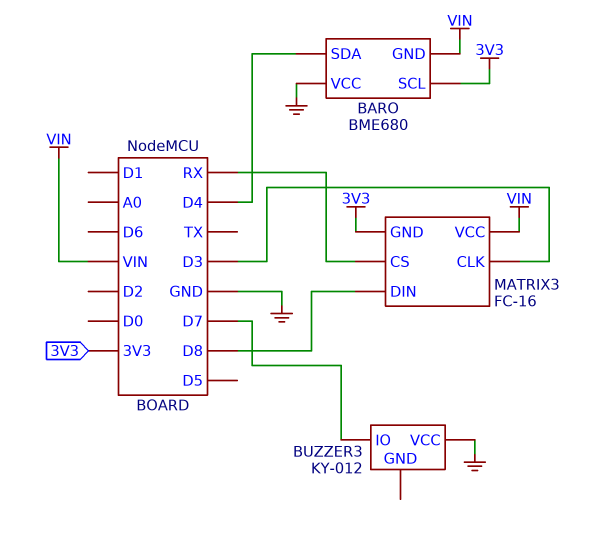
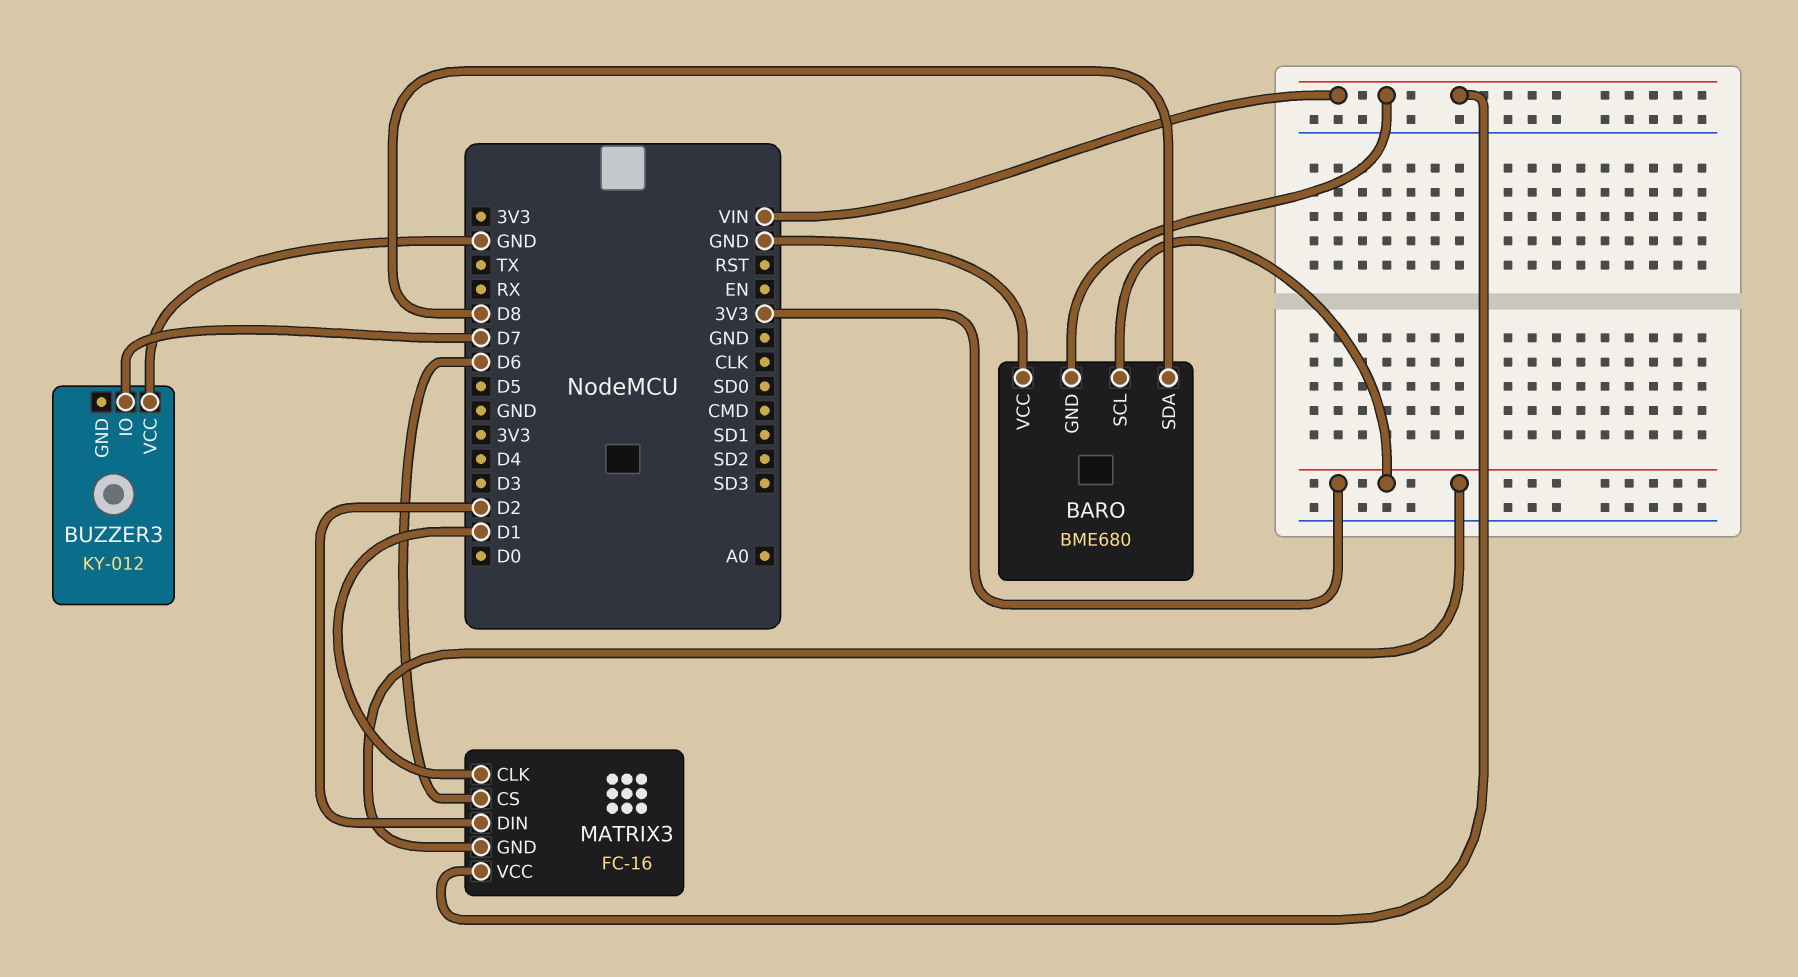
BARO pin SDA: D4 -> D8
MATRIX3 pin CLK: D3 -> D1
MATRIX3 pin CS: RX -> D6
MATRIX3 pin DIN: D8 -> D2

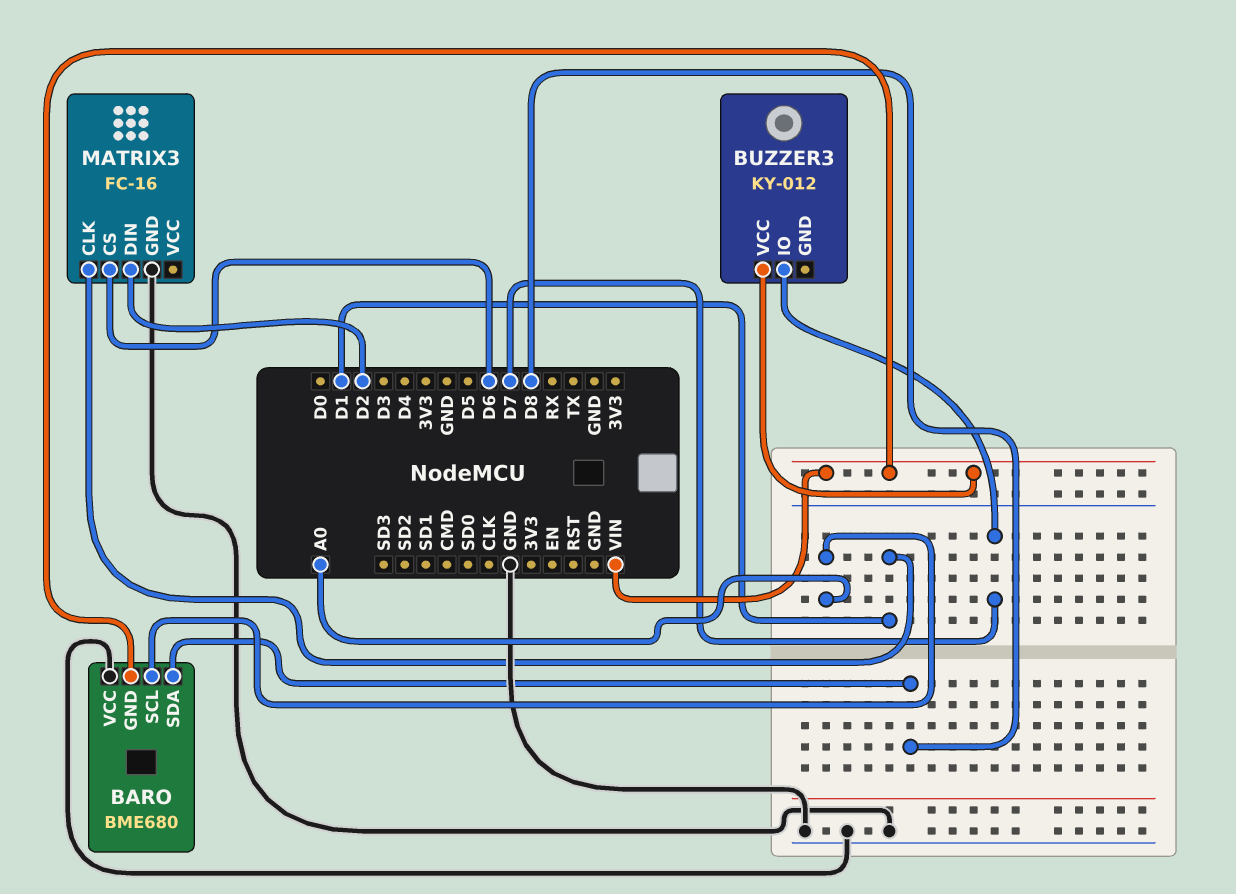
BARO pin SCL: 3V3 -> A0
BUZZER3 pin VCC: GND -> VIN
MATRIX3 pin GND: 3V3 -> GND
MATRIX3 pin VCC: VIN -> none

